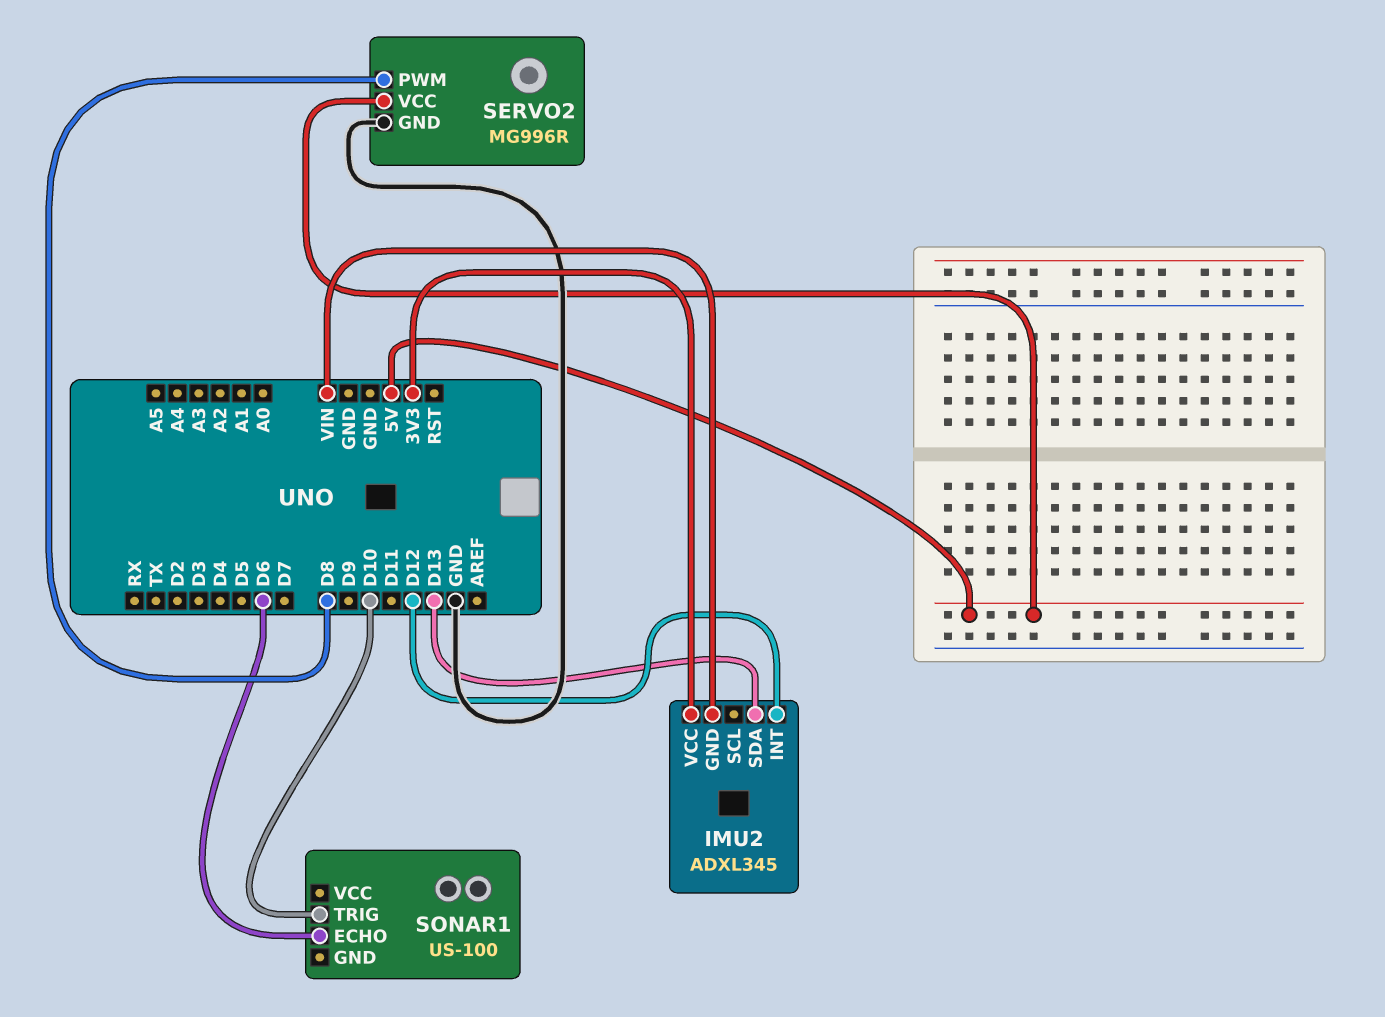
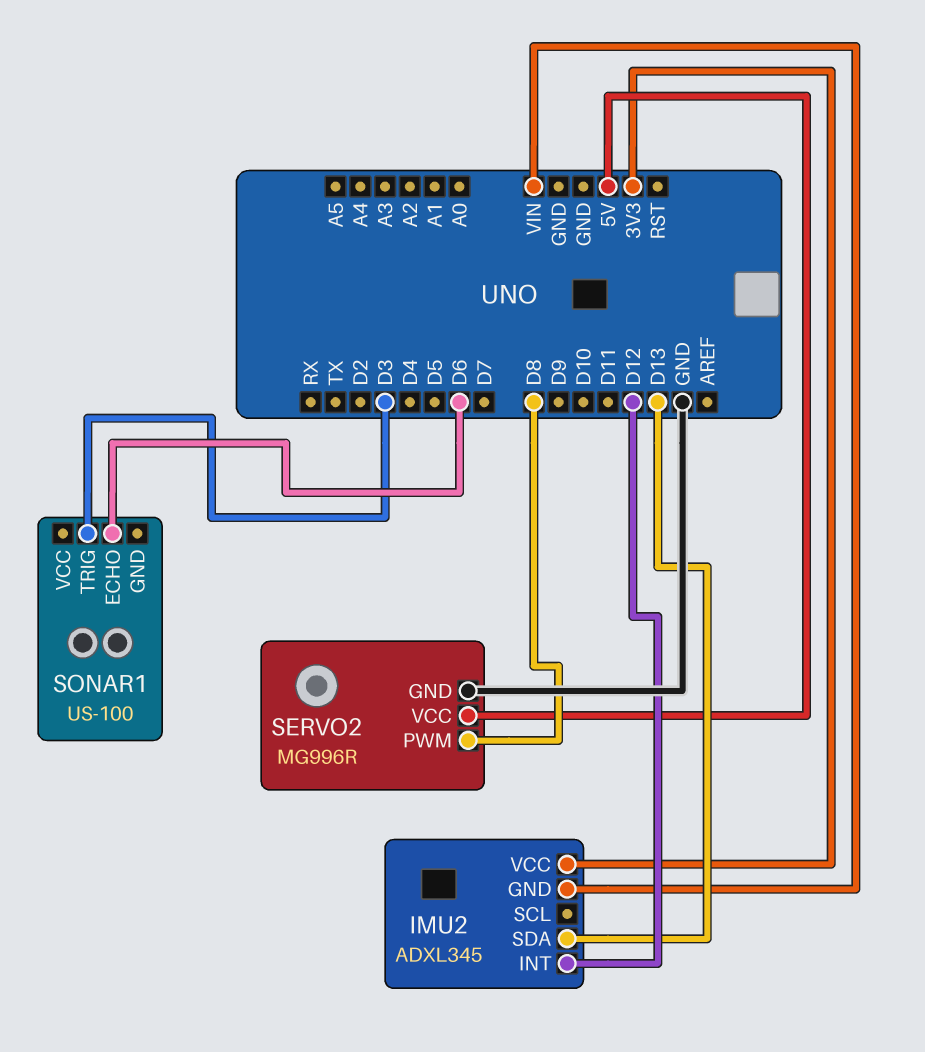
SONAR1 pin TRIG: D10 -> D3

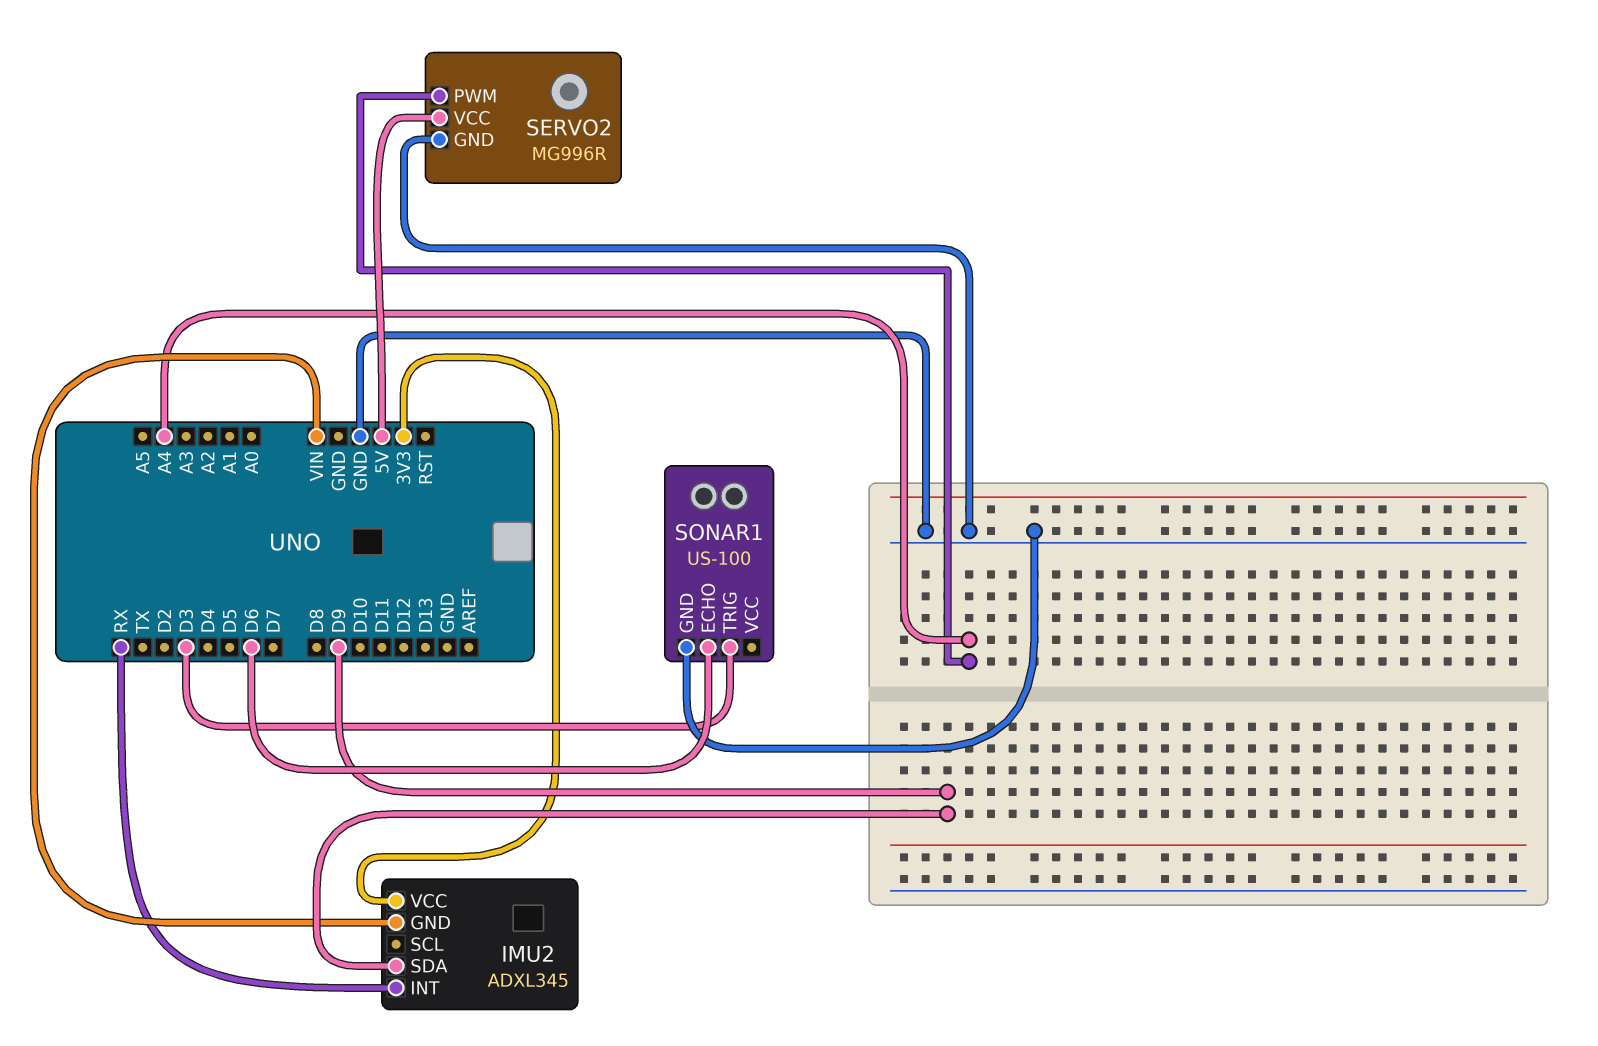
IMU2 pin INT: D12 -> RX
IMU2 pin SDA: D13 -> D9
SERVO2 pin PWM: D8 -> A4
SONAR1 pin GND: none -> GND

